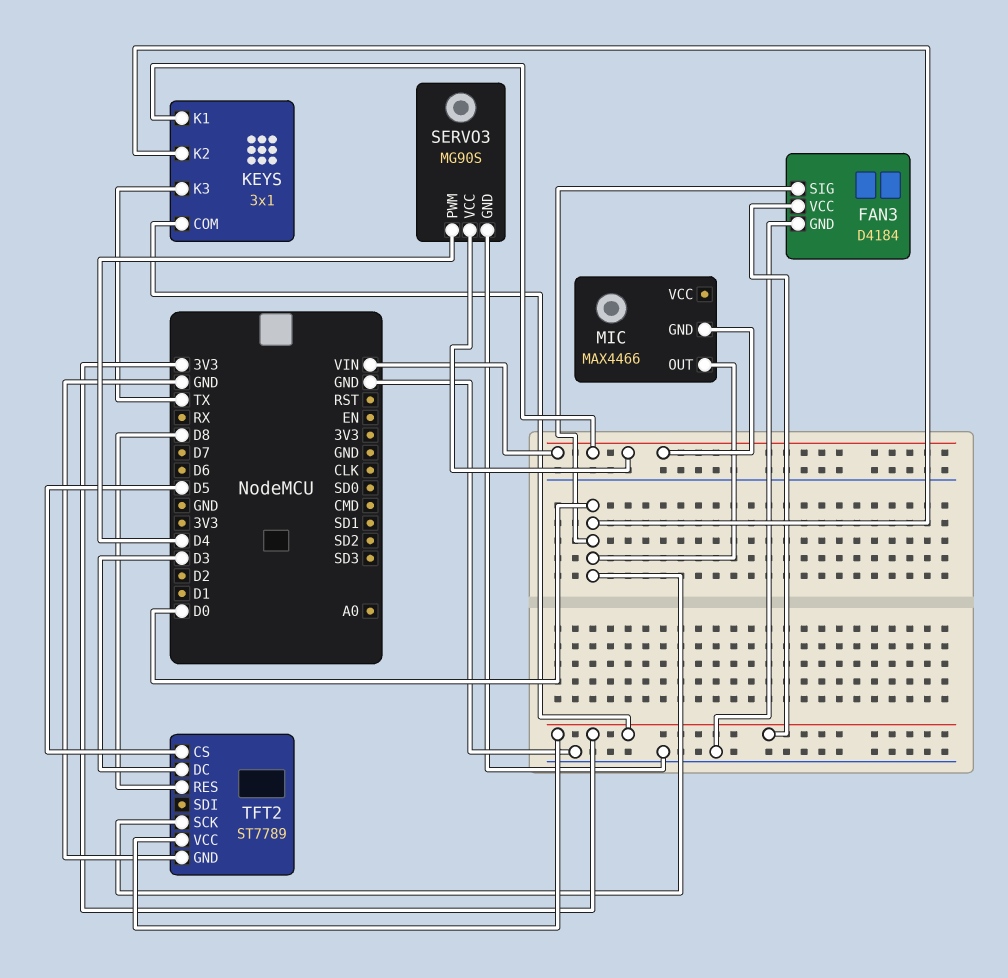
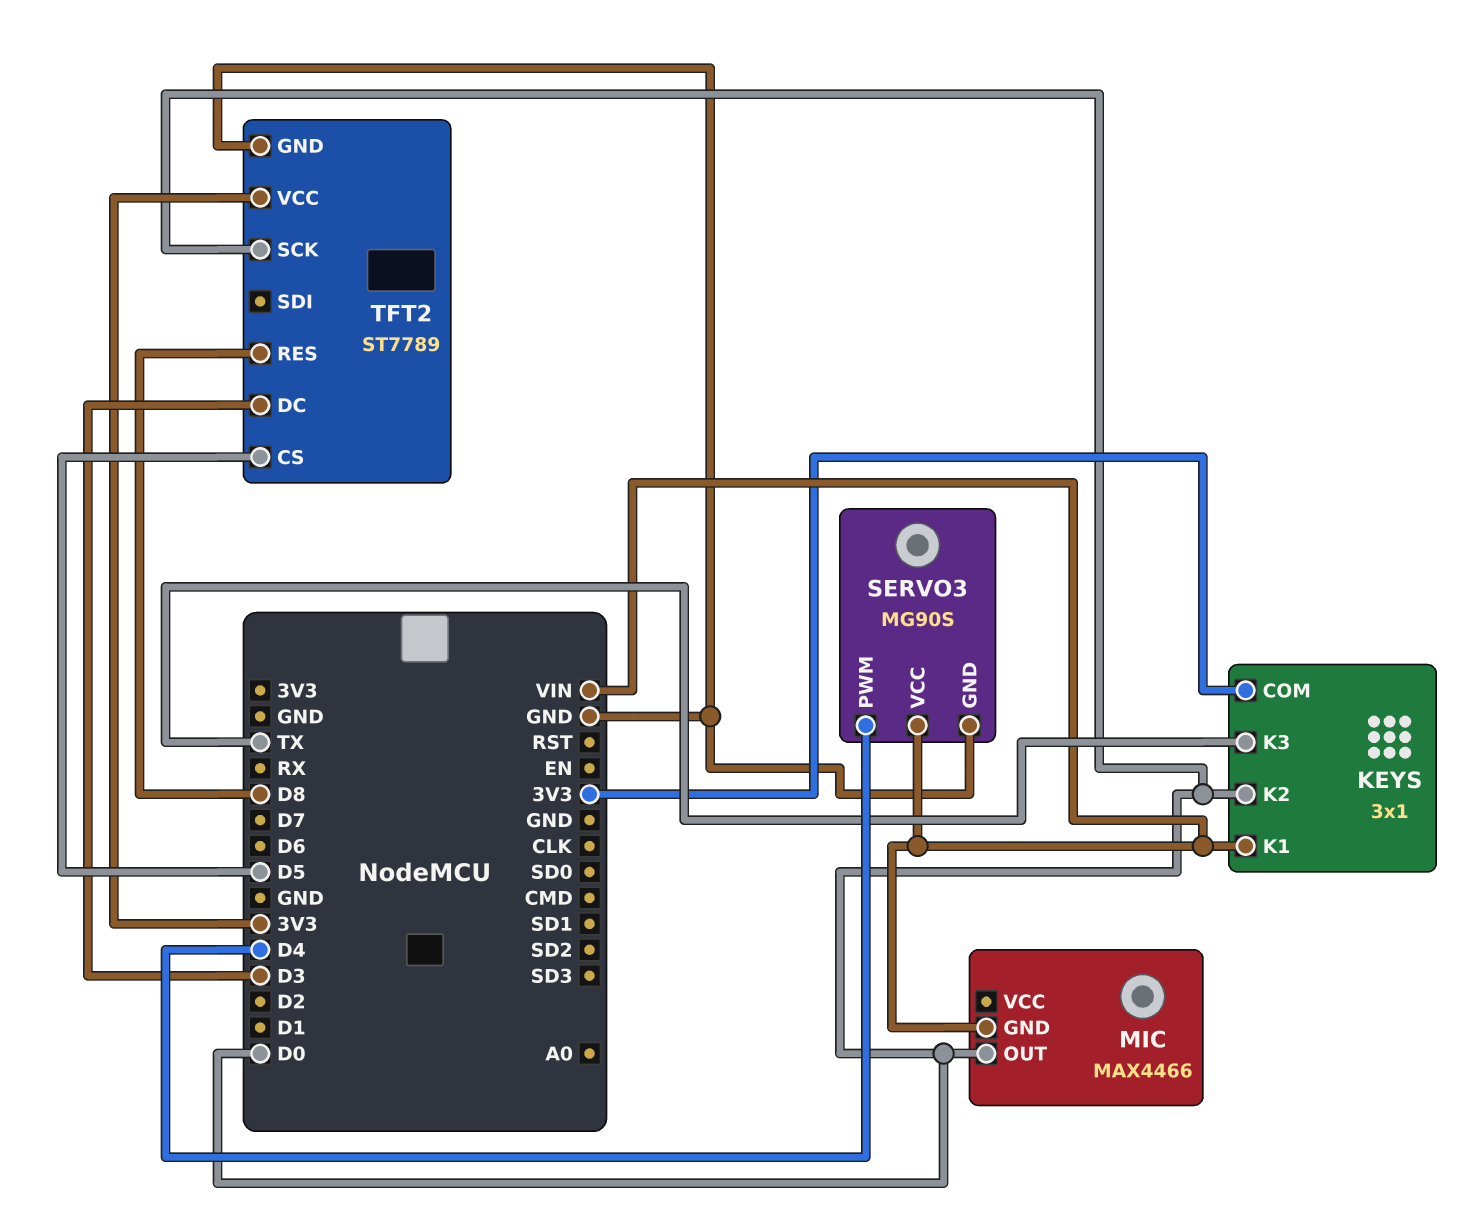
FAN3: D4184 -> none
FAN3 pin GND: GND -> none
FAN3 pin SIG: D0 -> none
FAN3 pin VCC: 3V3 -> none

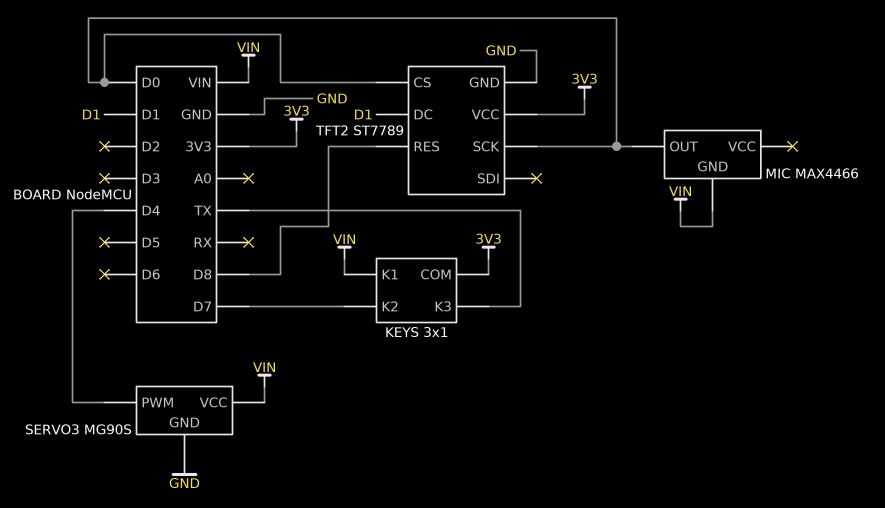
KEYS pin K2: D0 -> D7
TFT2 pin CS: D5 -> D0
TFT2 pin DC: D3 -> D1

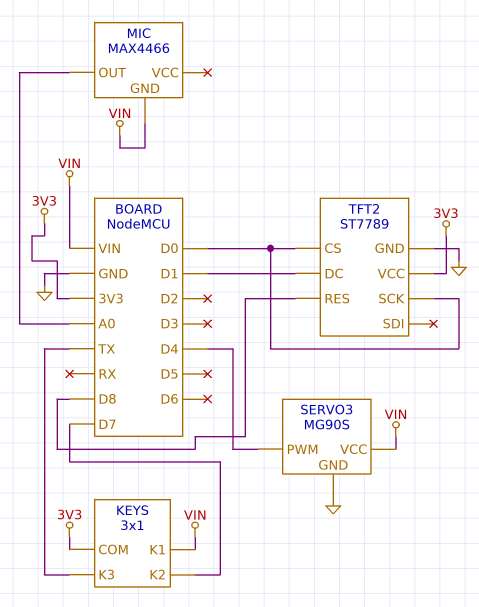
MIC pin OUT: D0 -> A0

